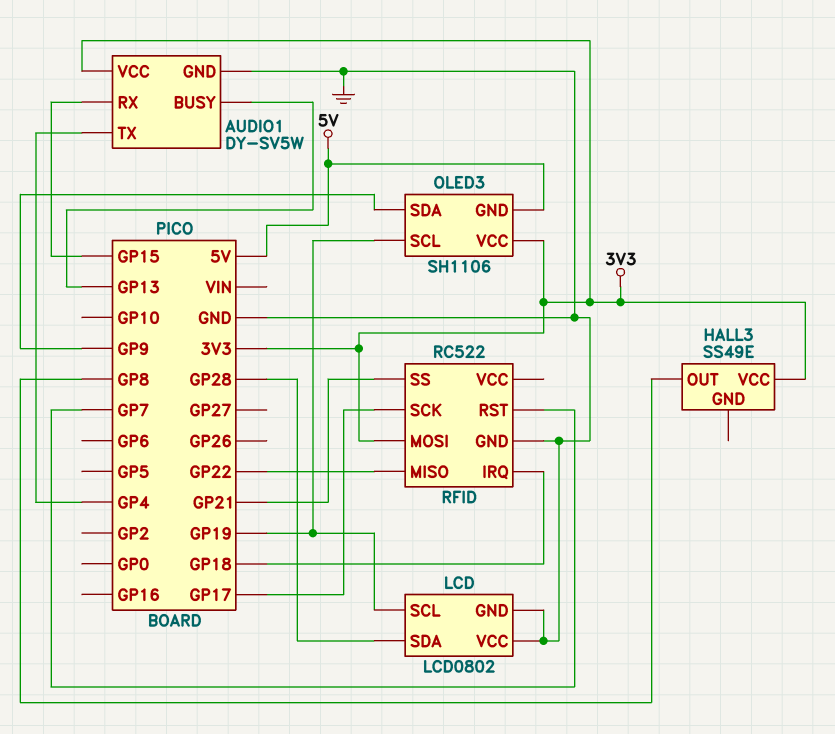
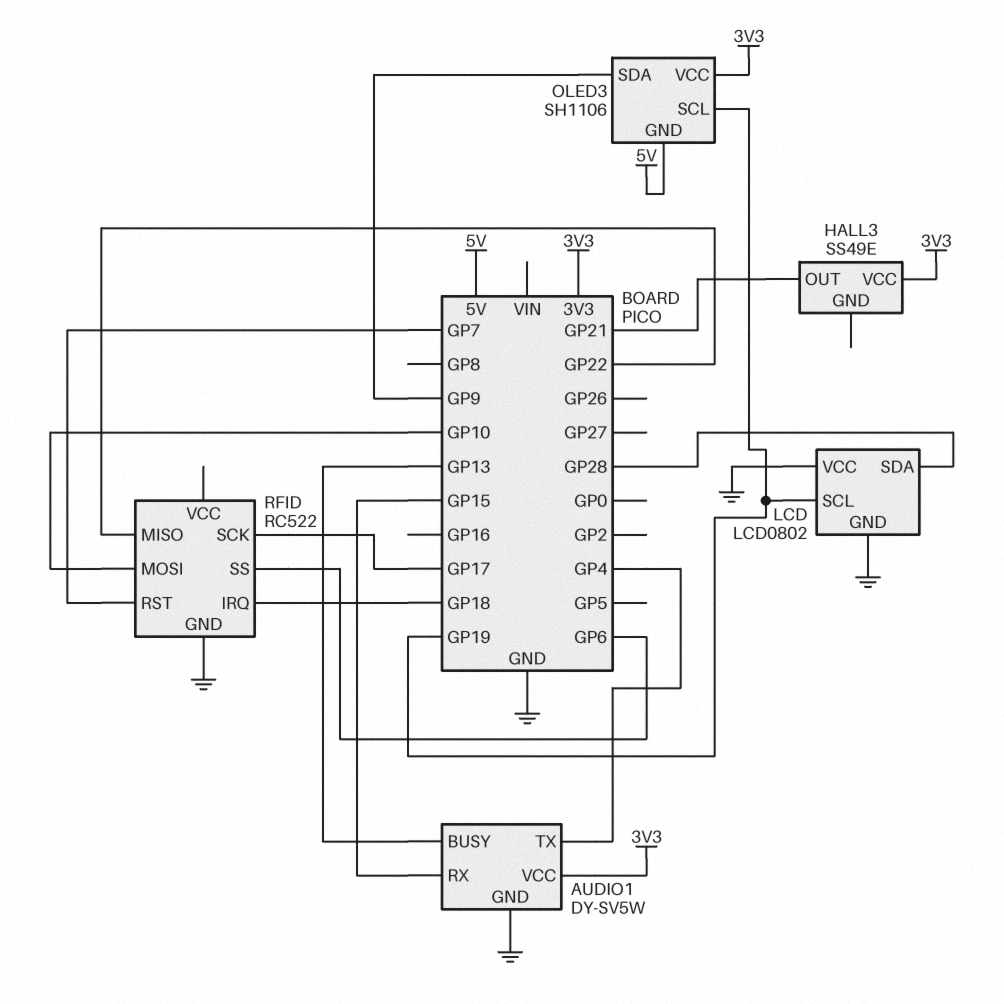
HALL3 pin OUT: GP8 -> GP21
RFID pin MOSI: 3V3 -> GP10
RFID pin SS: GP21 -> GP6

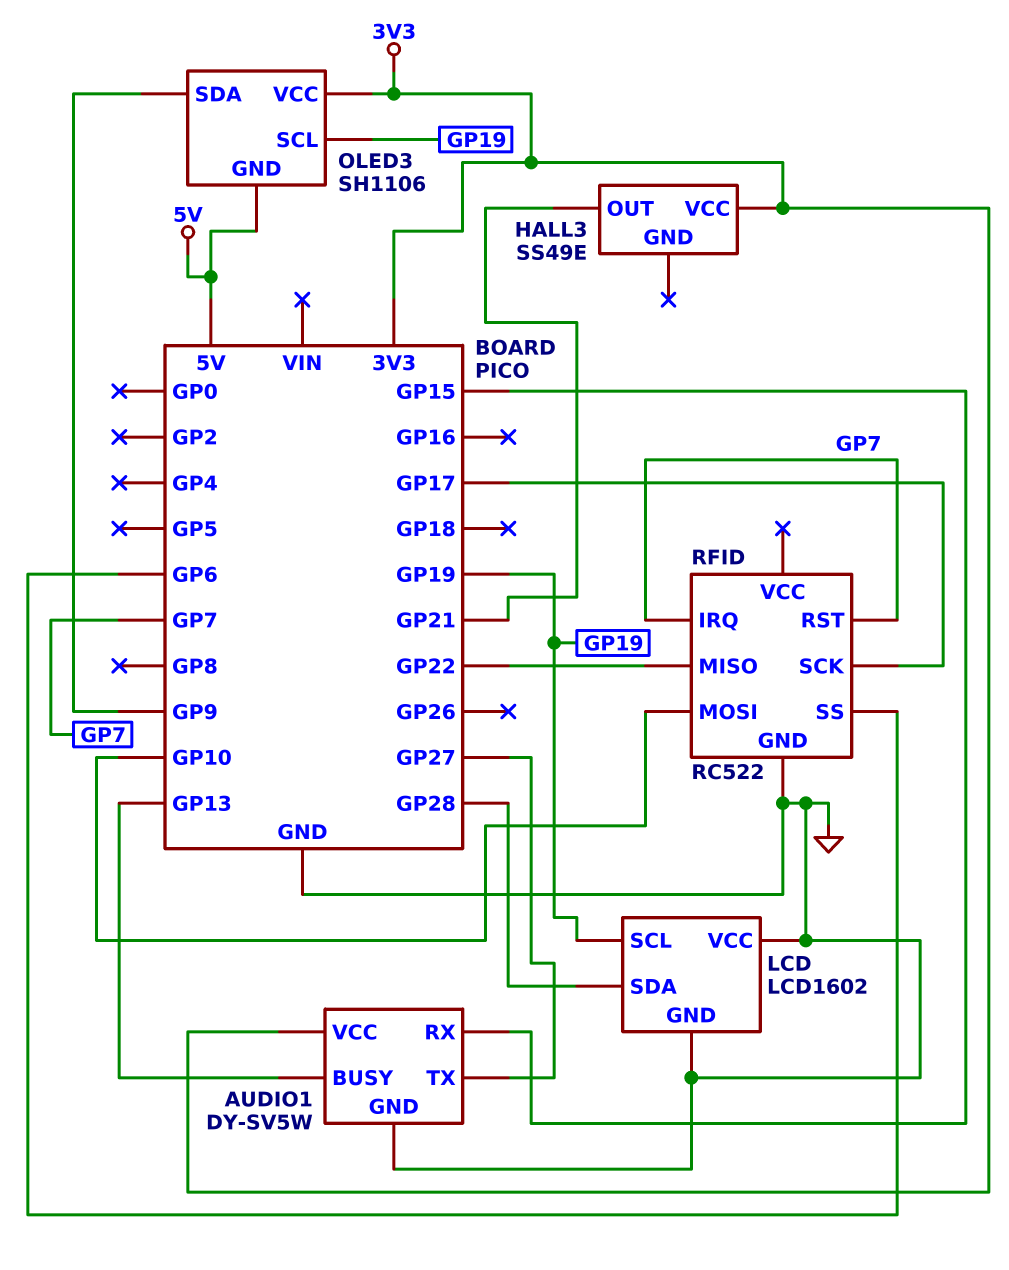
AUDIO1 pin TX: GP4 -> GP27
LCD: LCD0802 -> LCD1602
RFID pin IRQ: GP18 -> GP7

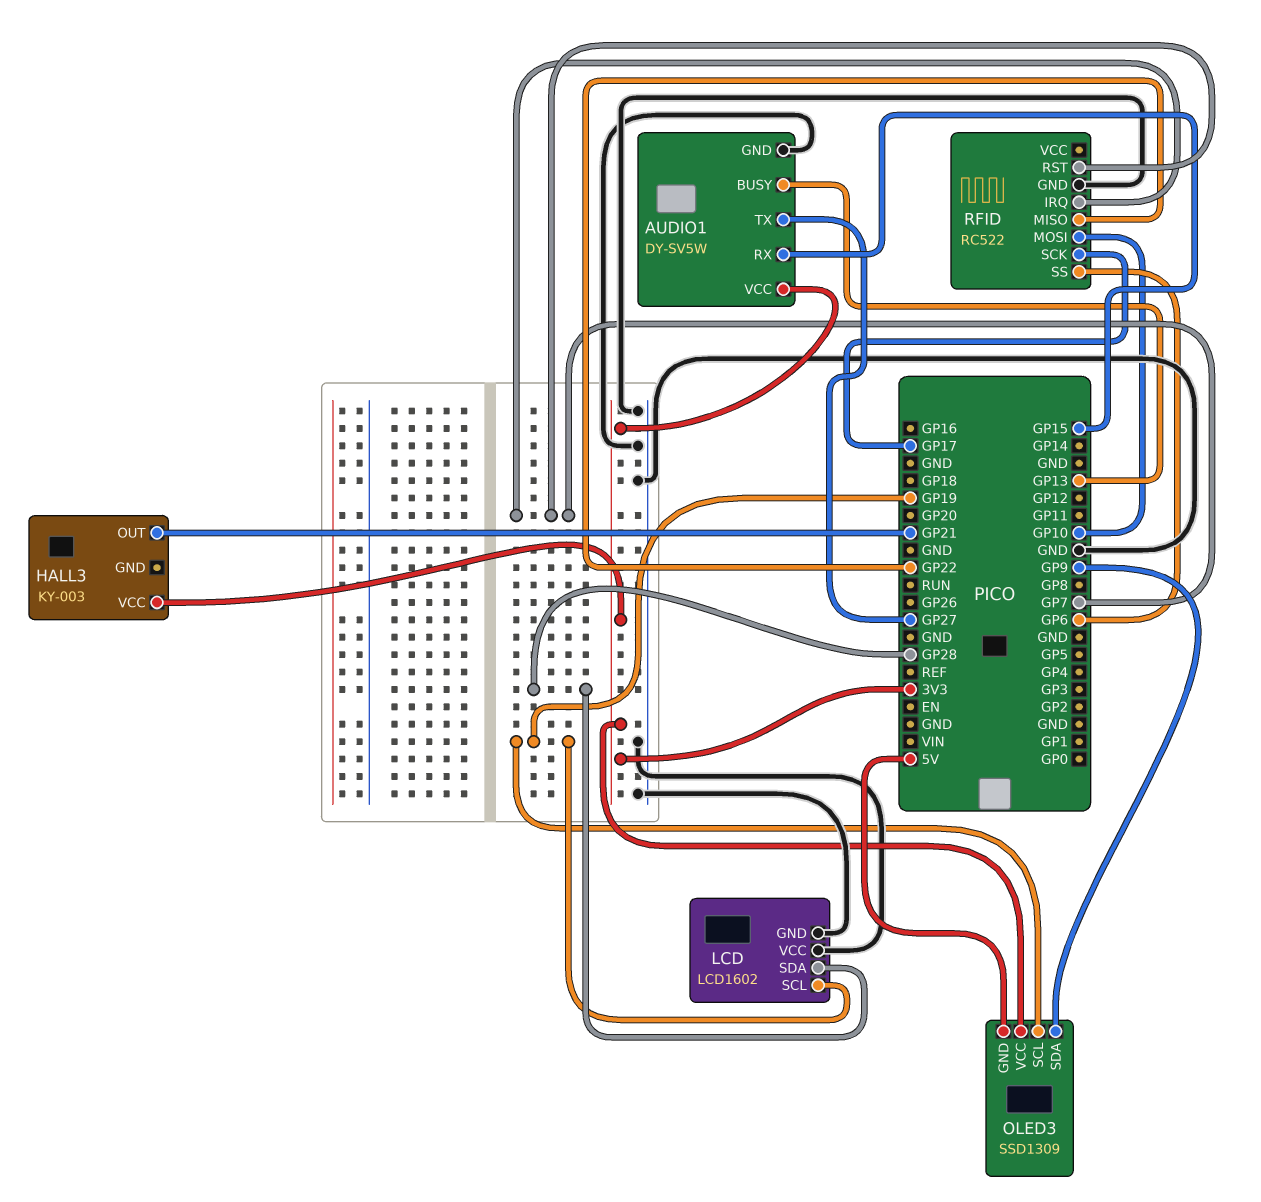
HALL3: SS49E -> KY-003
OLED3: SH1106 -> SSD1309

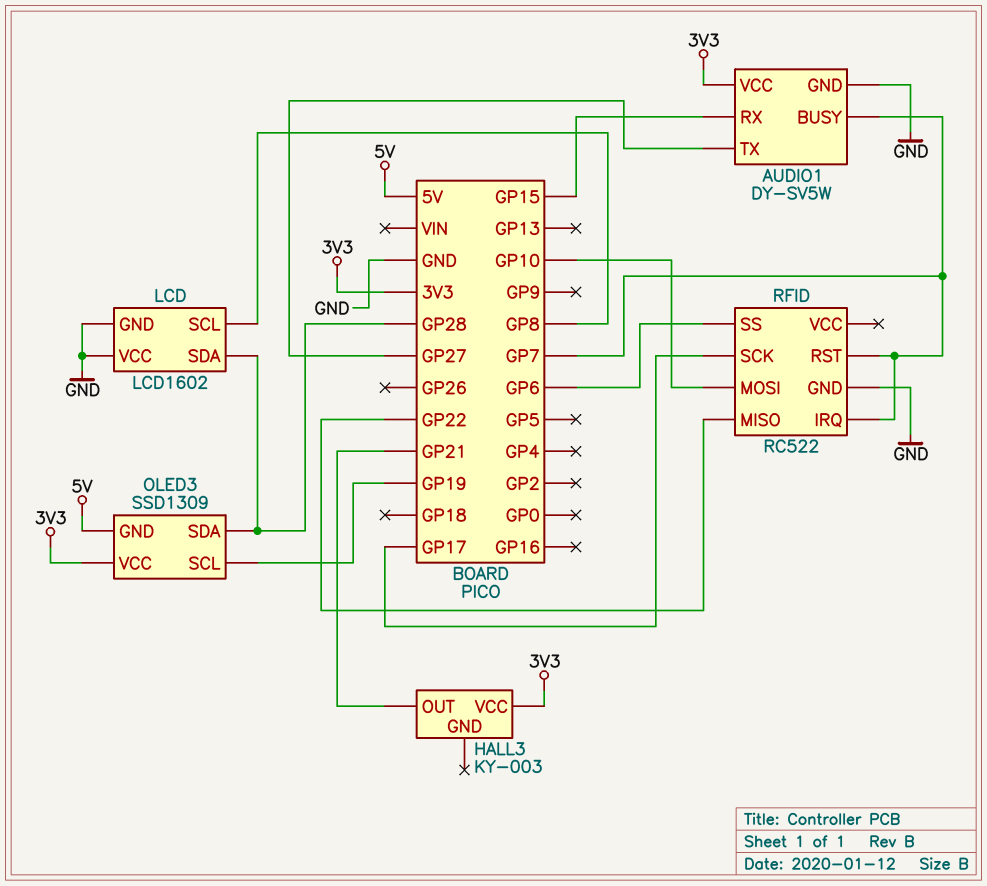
AUDIO1 pin BUSY: GP13 -> GP7
LCD pin SCL: GP19 -> GP8
OLED3 pin SDA: GP9 -> GP28

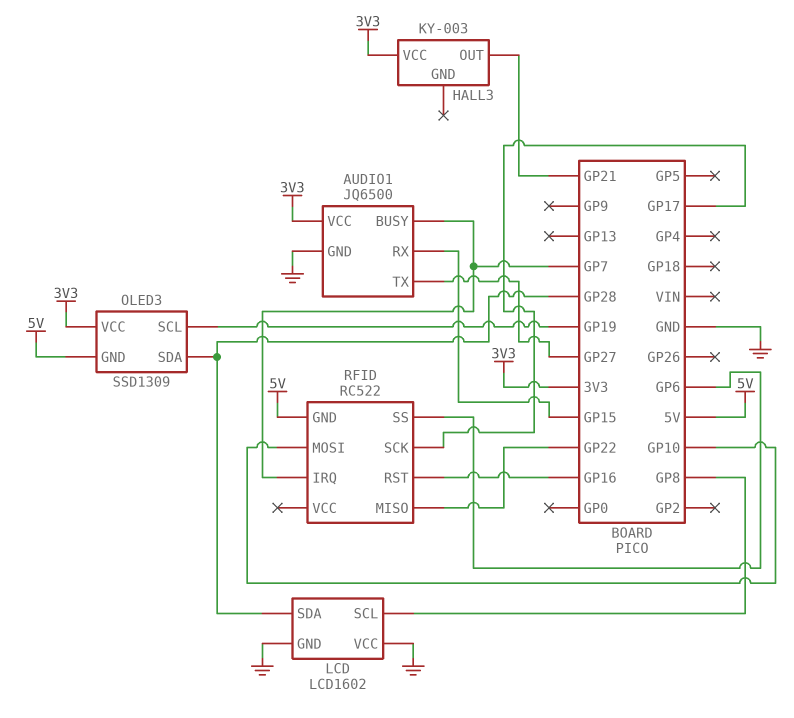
AUDIO1: DY-SV5W -> JQ6500
RFID pin GND: GND -> 5V
RFID pin RST: GP7 -> GP16

